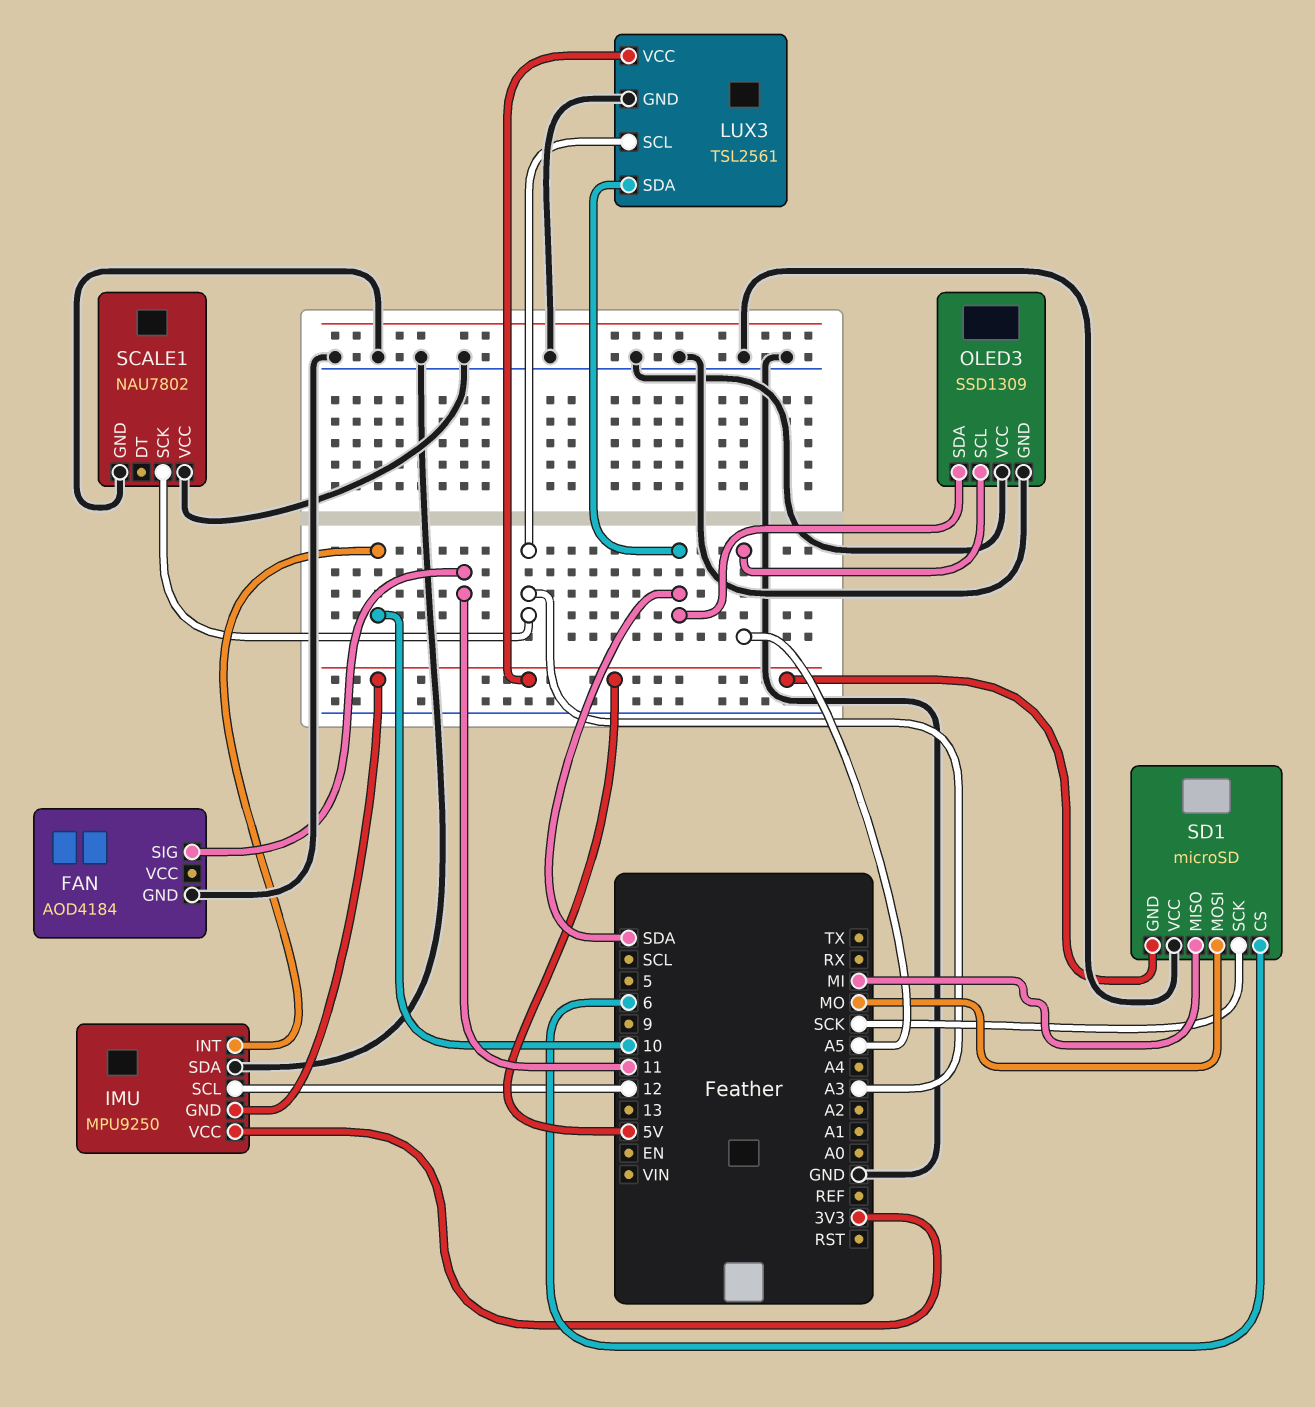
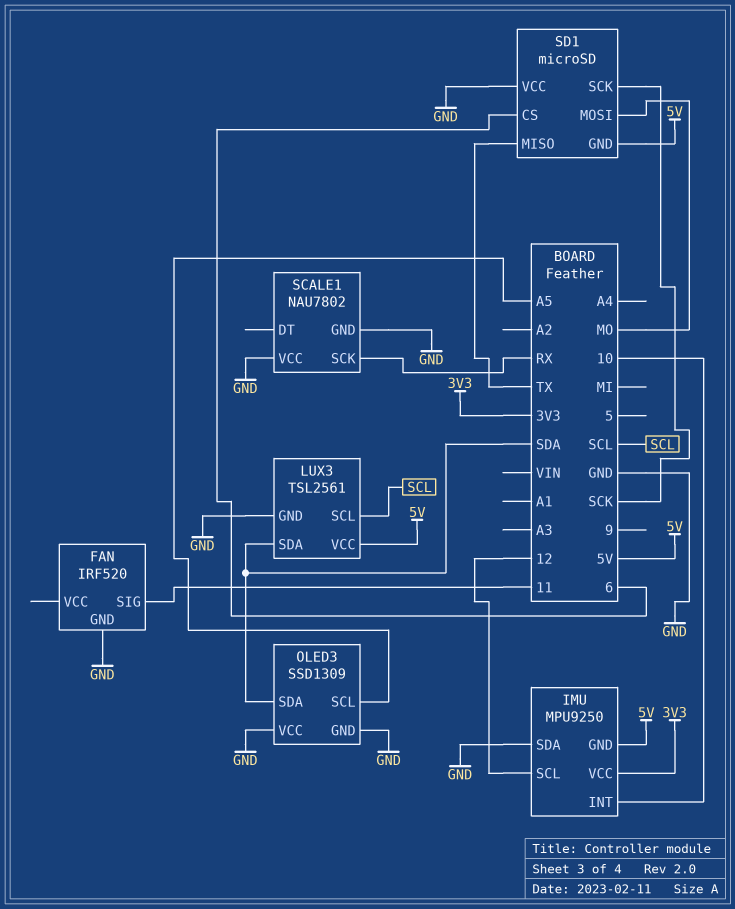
FAN: AOD4184 -> IRF520
LUX3 pin SCL: A3 -> SCL
SCALE1 pin SCK: A3 -> RX
SD1 pin MISO: MI -> TX

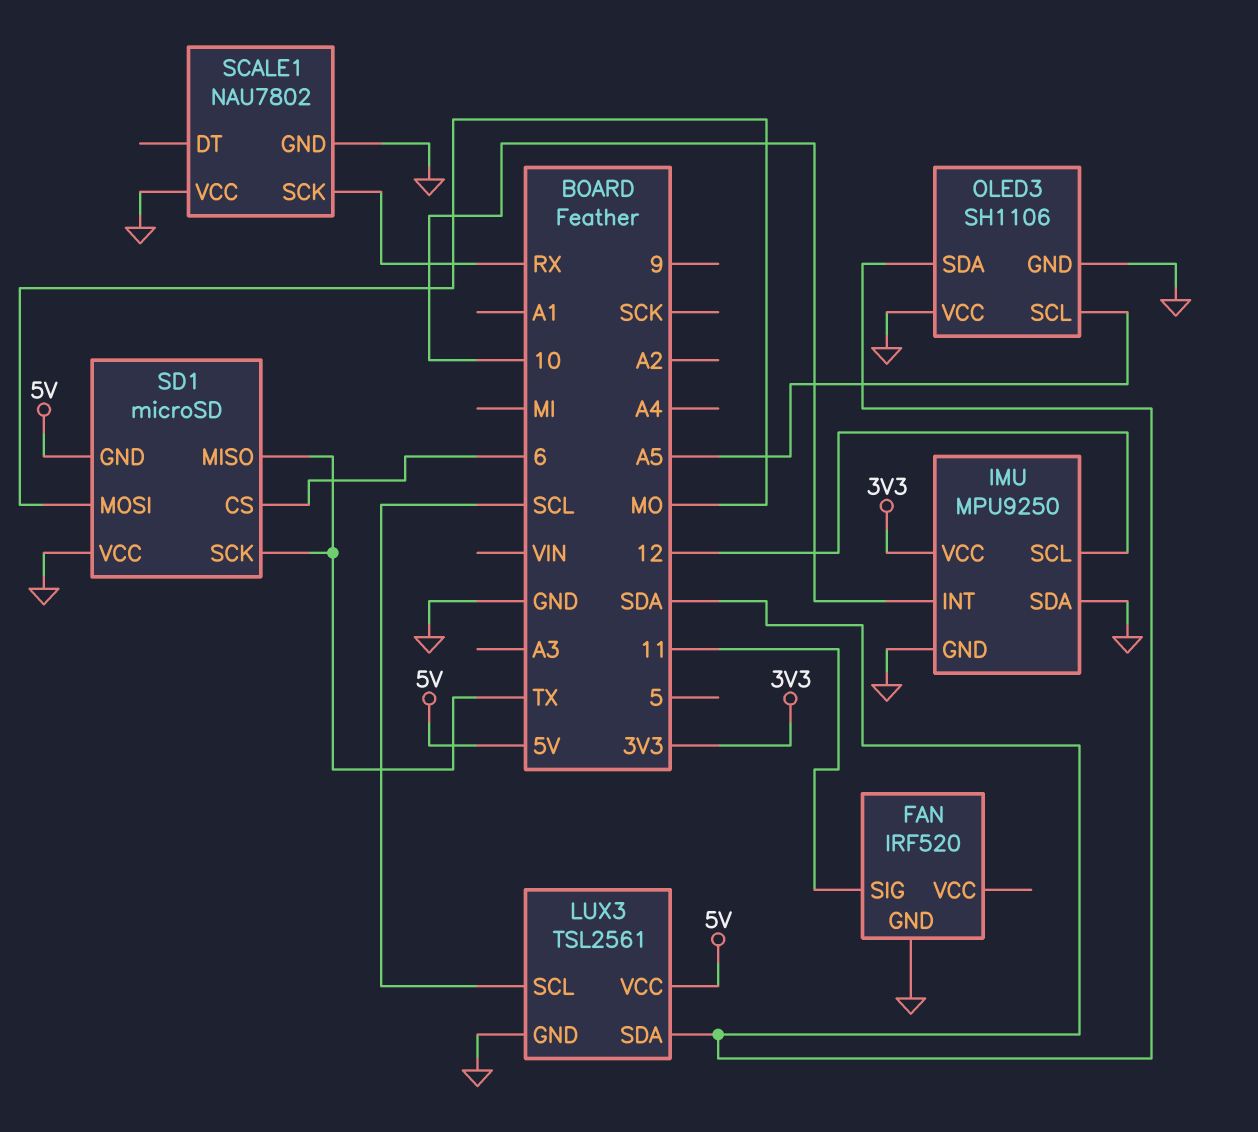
IMU pin GND: 5V -> GND
OLED3: SSD1309 -> SH1106
SD1 pin SCK: SCK -> TX

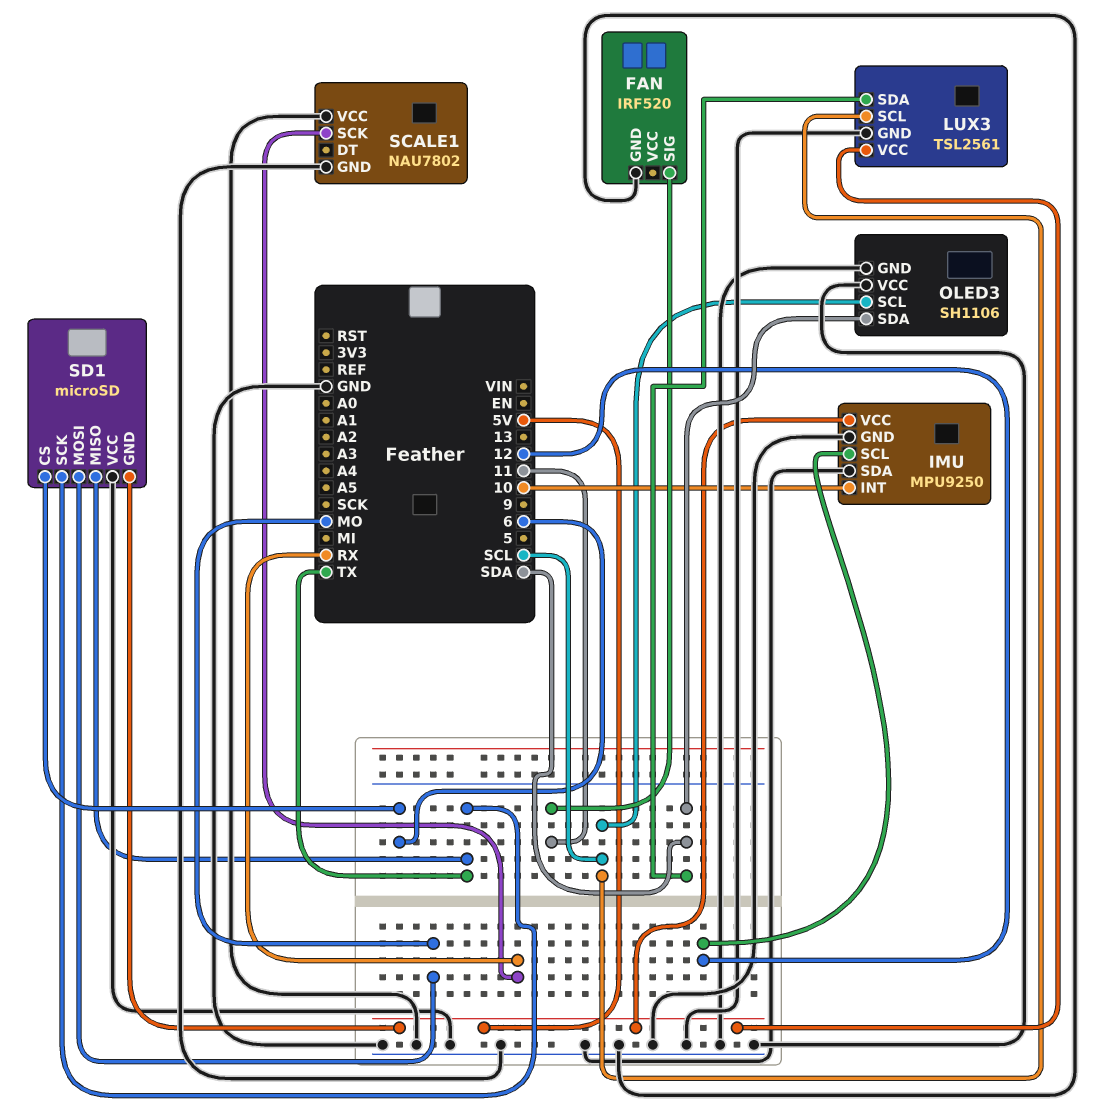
IMU pin VCC: 3V3 -> 5V
OLED3 pin SCL: A5 -> SCL

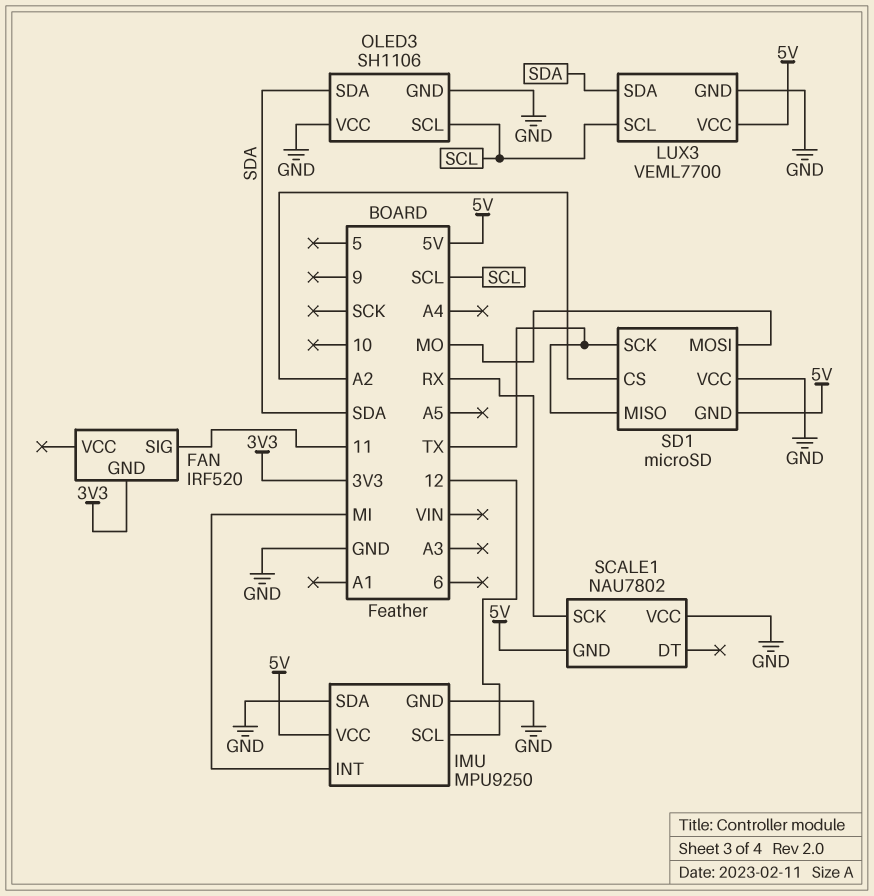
FAN pin GND: GND -> 3V3
IMU pin INT: 10 -> MI
LUX3: TSL2561 -> VEML7700
SCALE1 pin GND: GND -> 5V
SD1 pin CS: 6 -> A2

